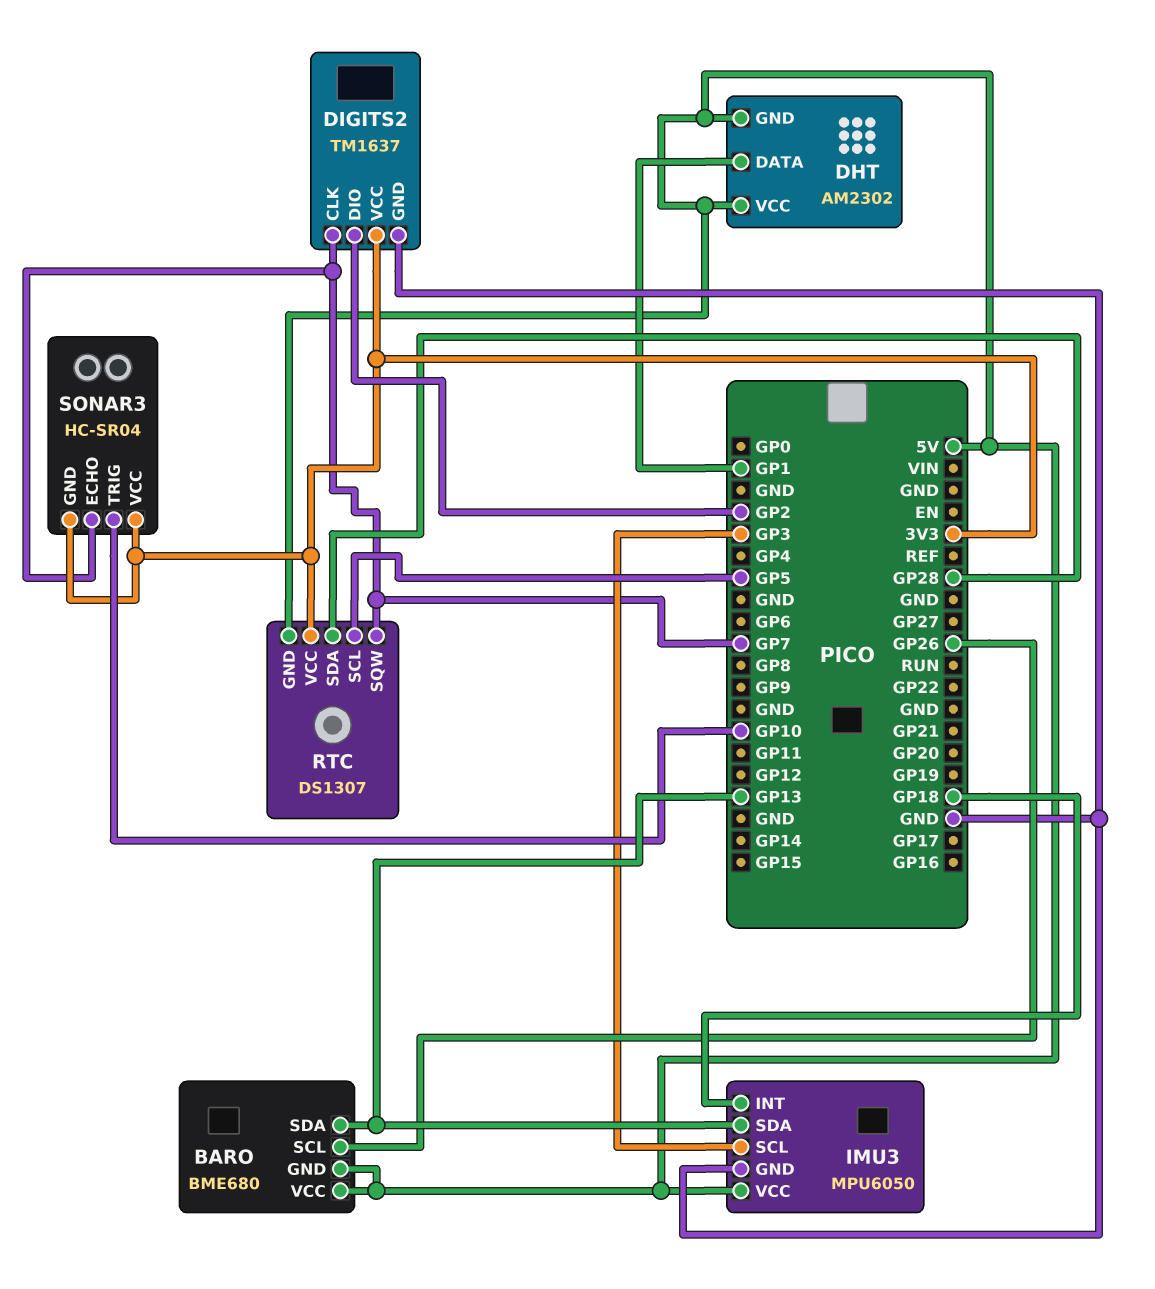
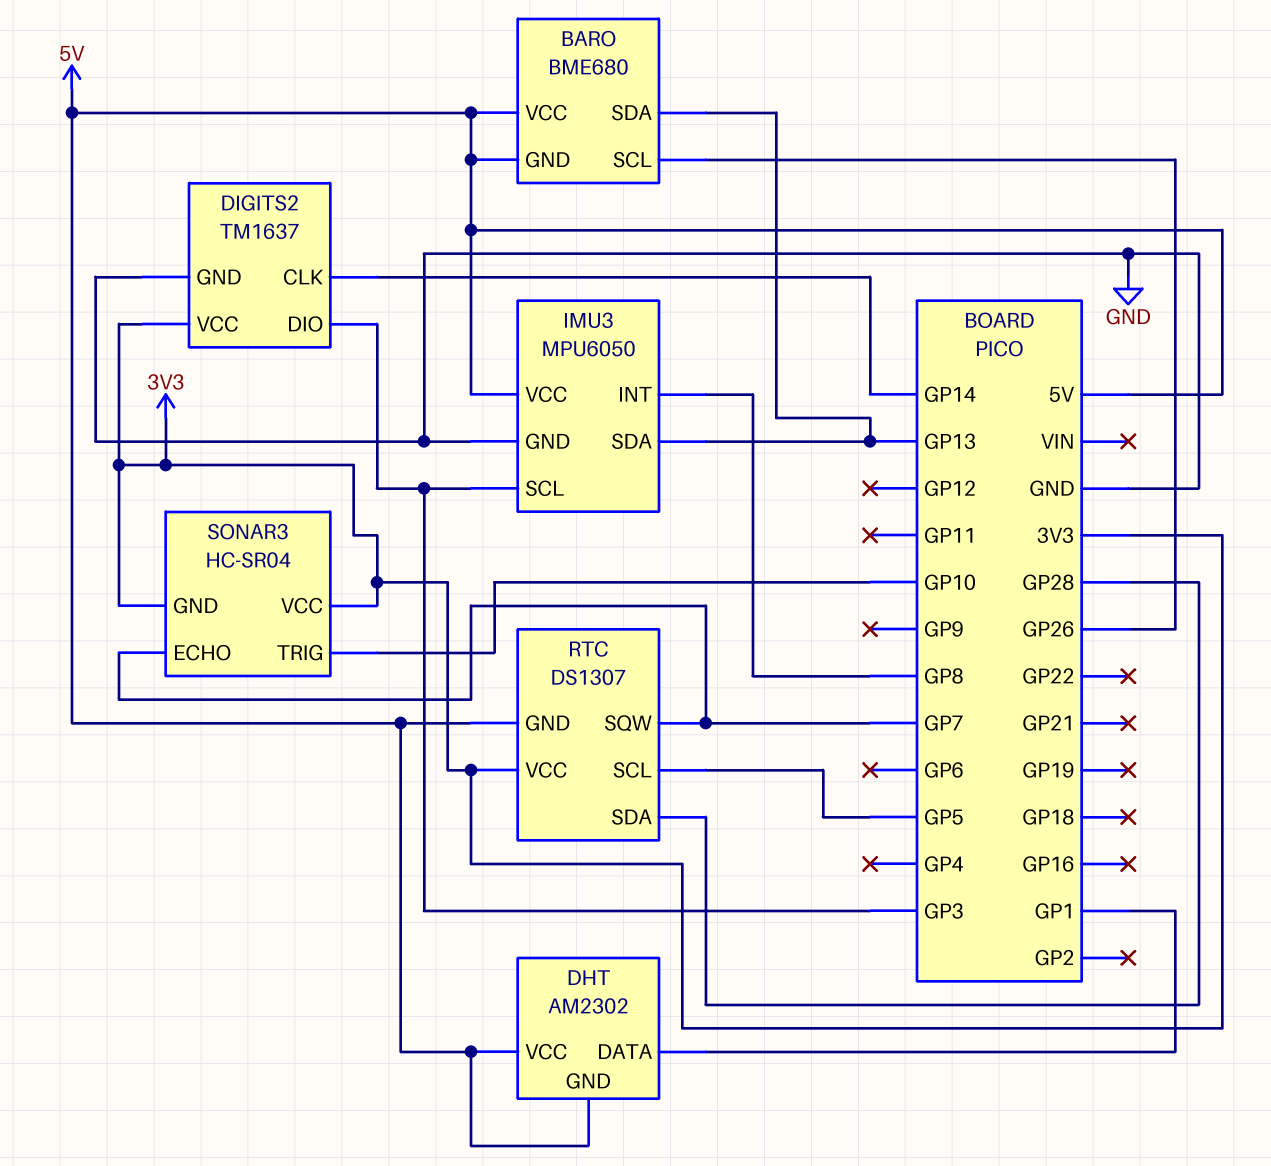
DIGITS2 pin CLK: GP7 -> GP14
DIGITS2 pin DIO: GP2 -> GP3
IMU3 pin INT: GP18 -> GP8

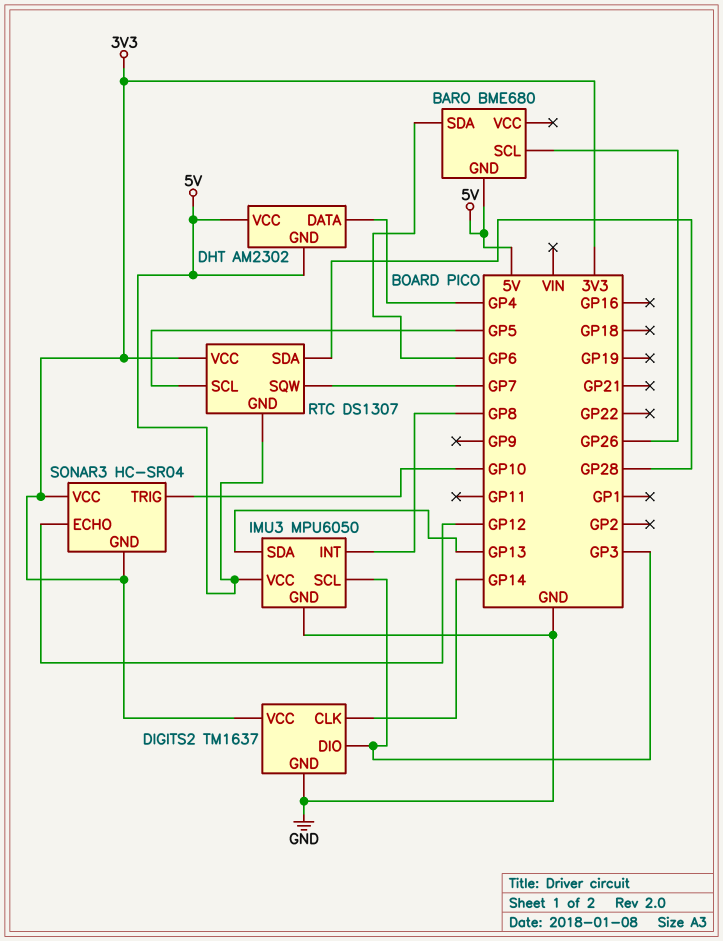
BARO pin SDA: GP13 -> GP6
BARO pin VCC: 5V -> none
DHT pin DATA: GP1 -> GP4
SONAR3 pin ECHO: GP7 -> GP12

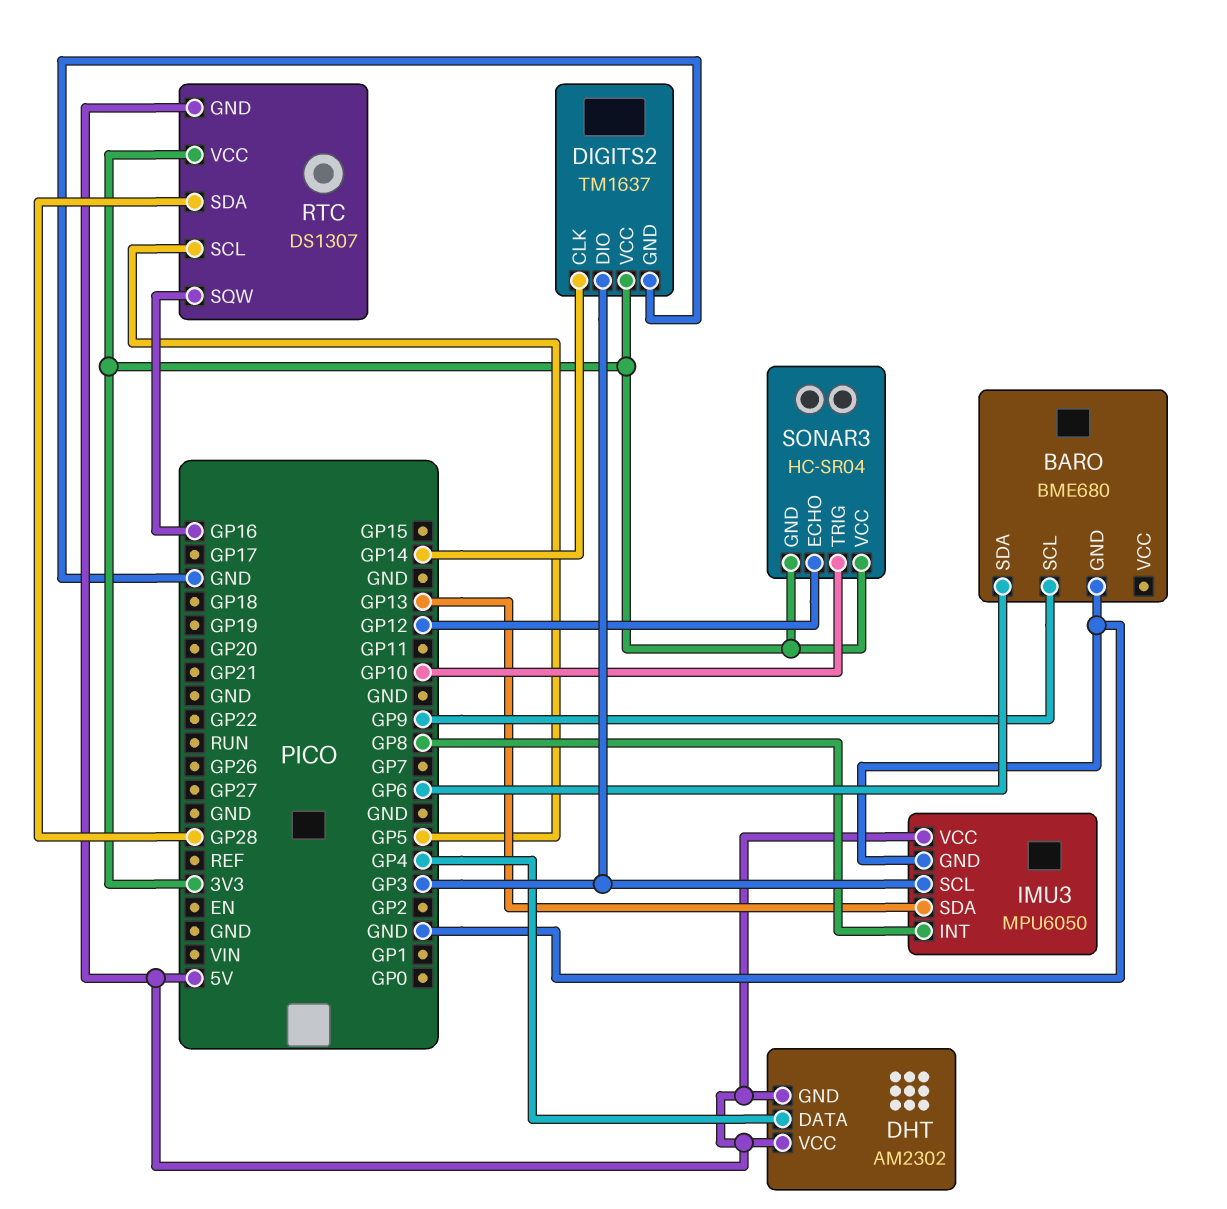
BARO pin GND: 5V -> GND
BARO pin SCL: GP26 -> GP9
RTC pin SQW: GP7 -> GP16

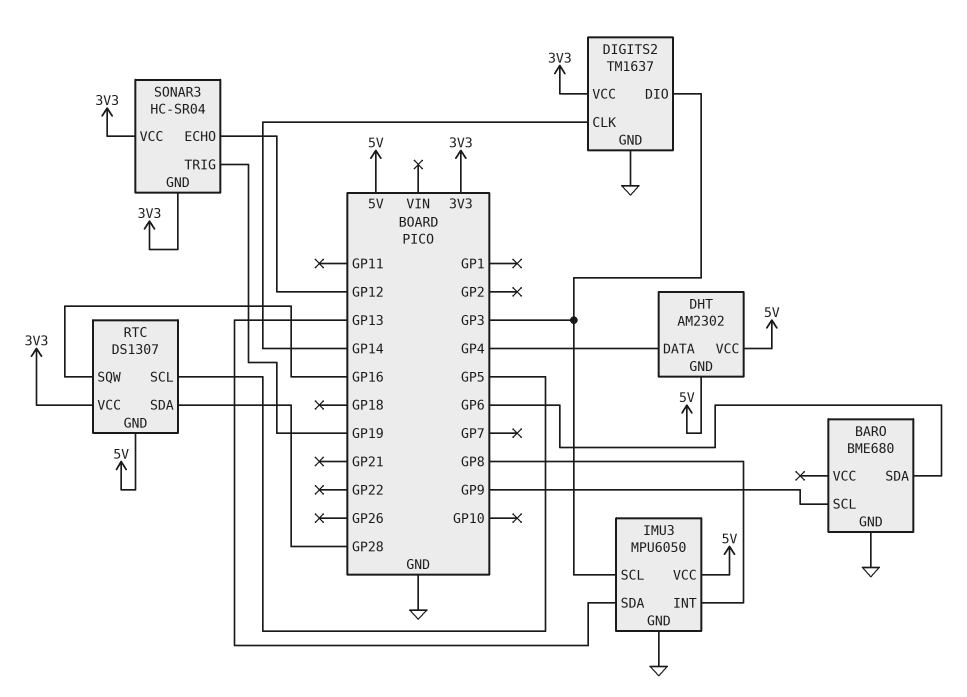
SONAR3 pin TRIG: GP10 -> GP19

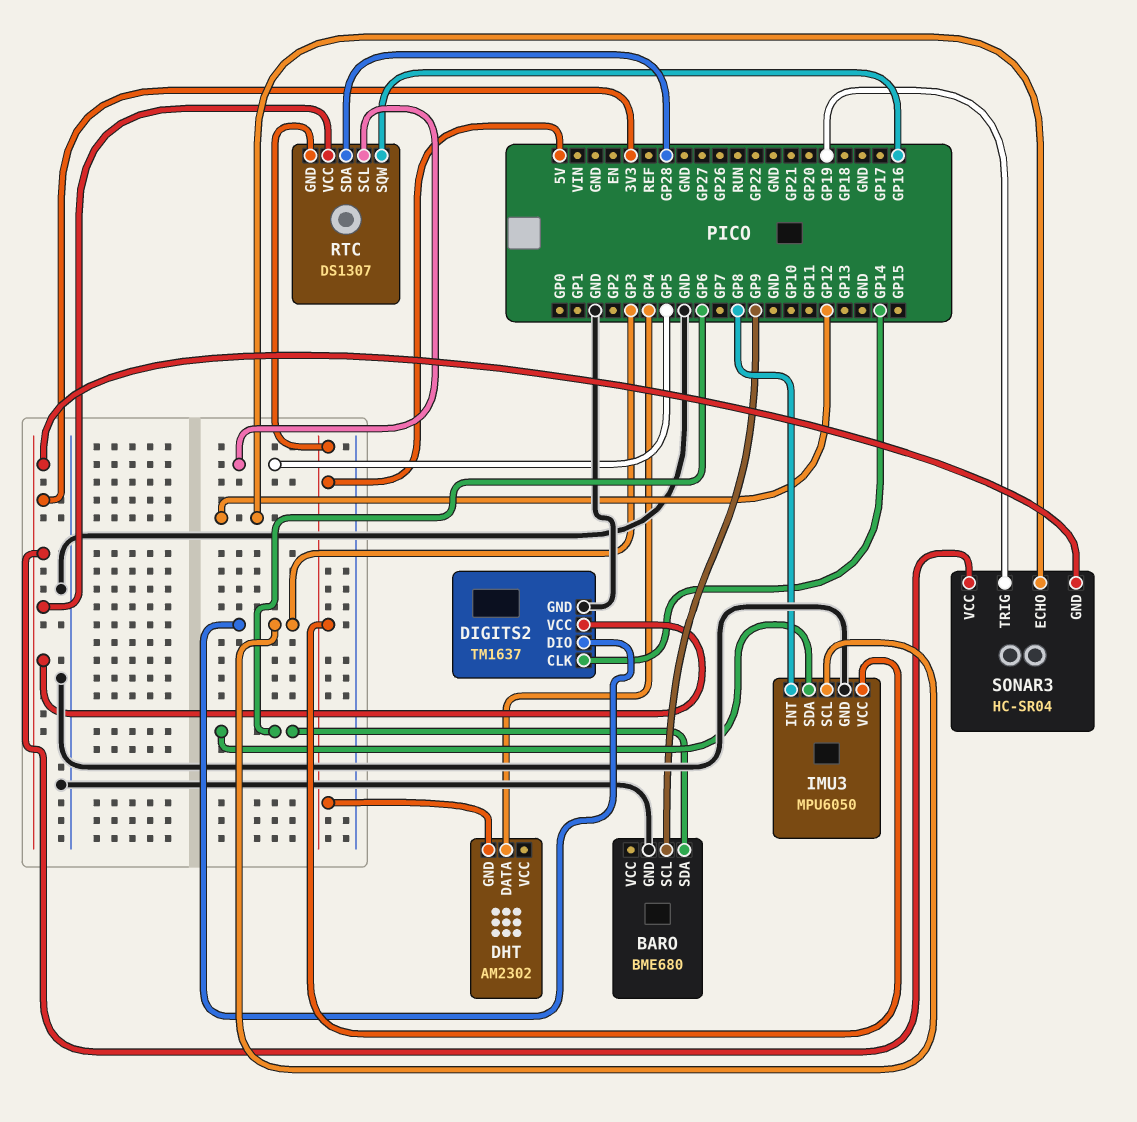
DHT pin VCC: 5V -> none
IMU3 pin SDA: GP13 -> GP6

